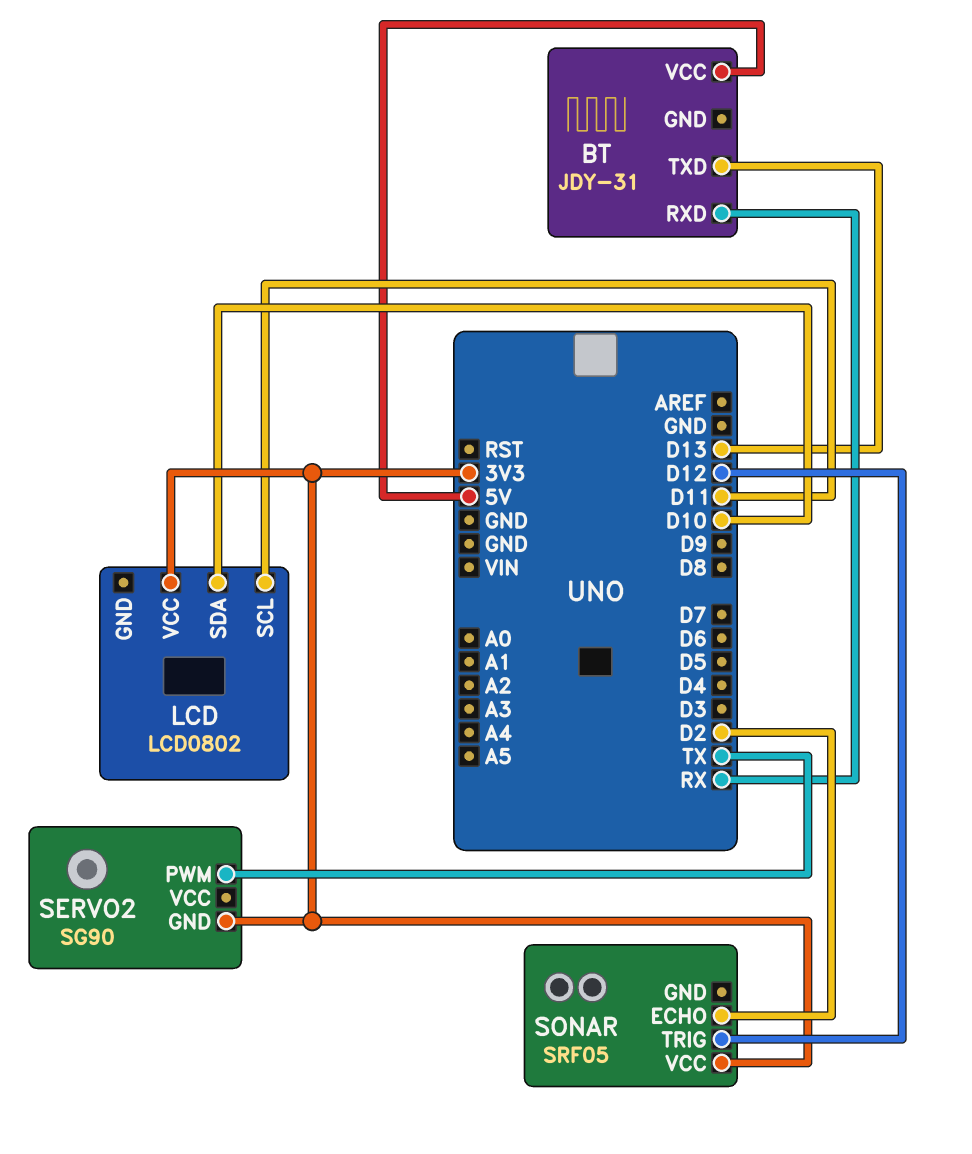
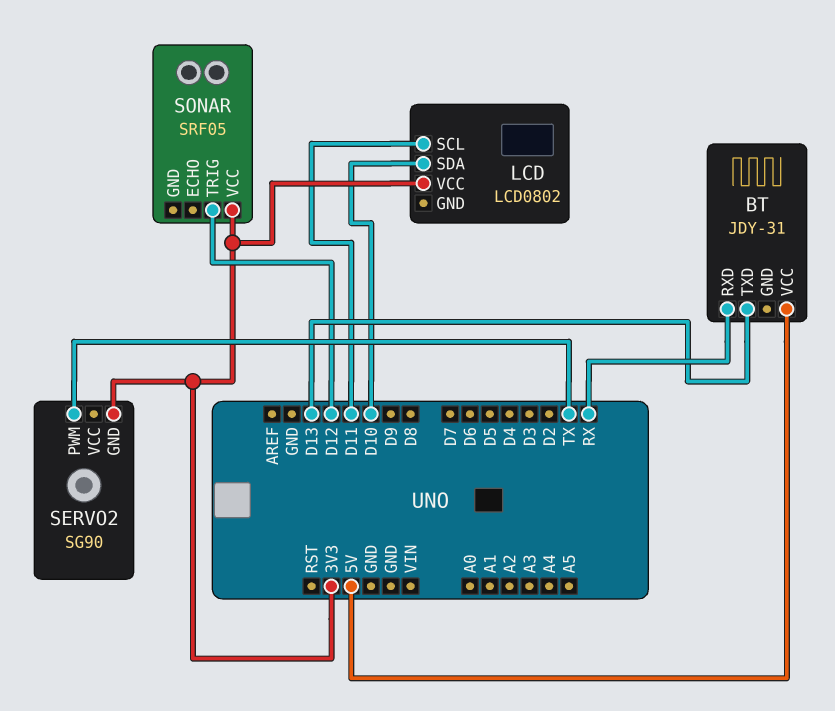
SONAR pin ECHO: D2 -> none

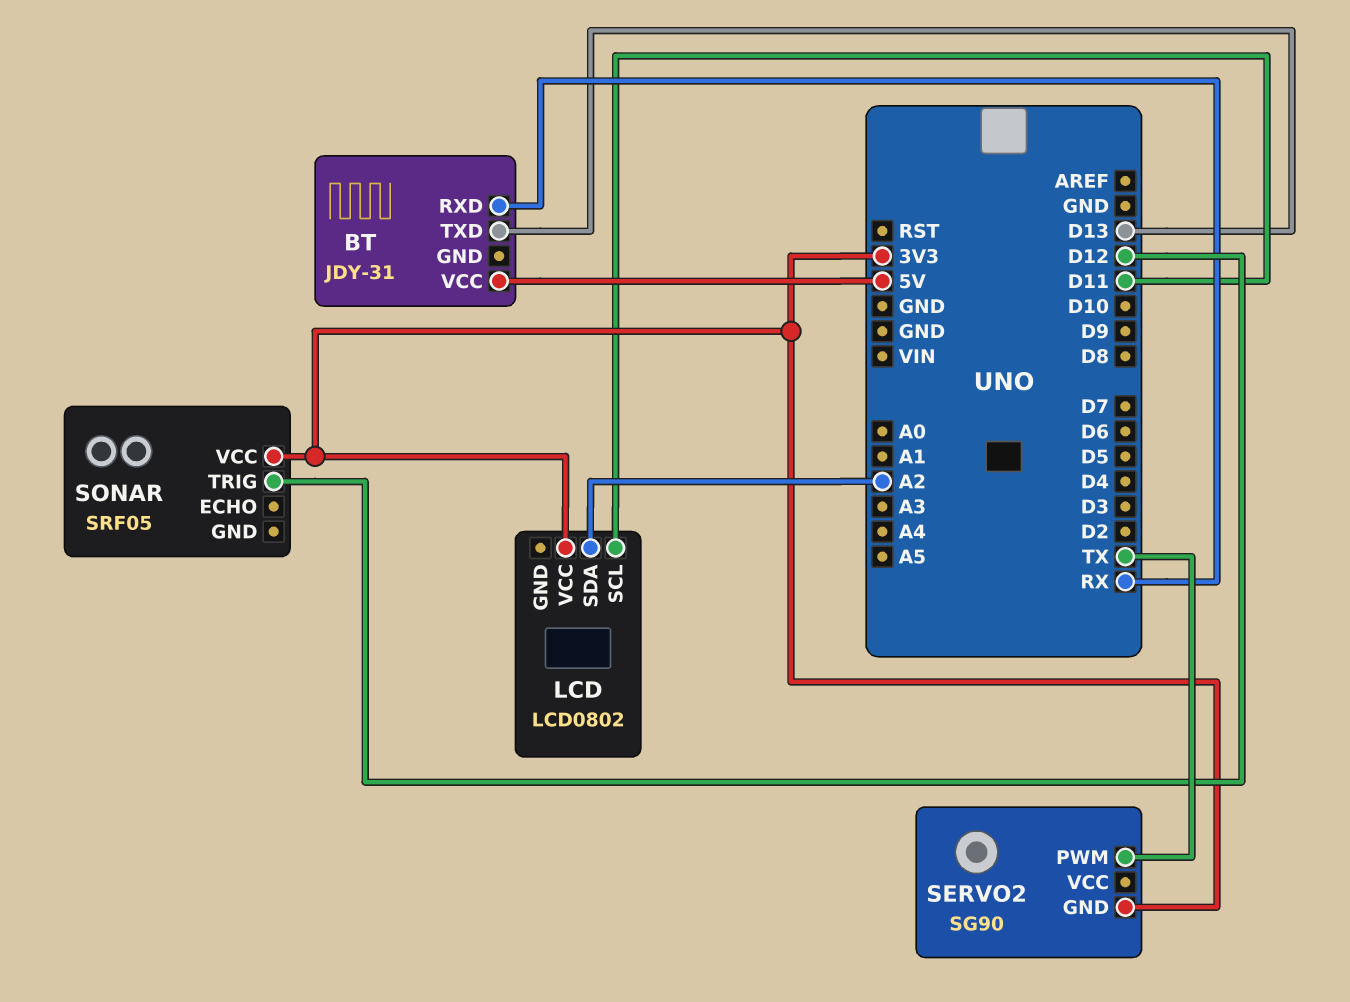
LCD pin SDA: D10 -> A2

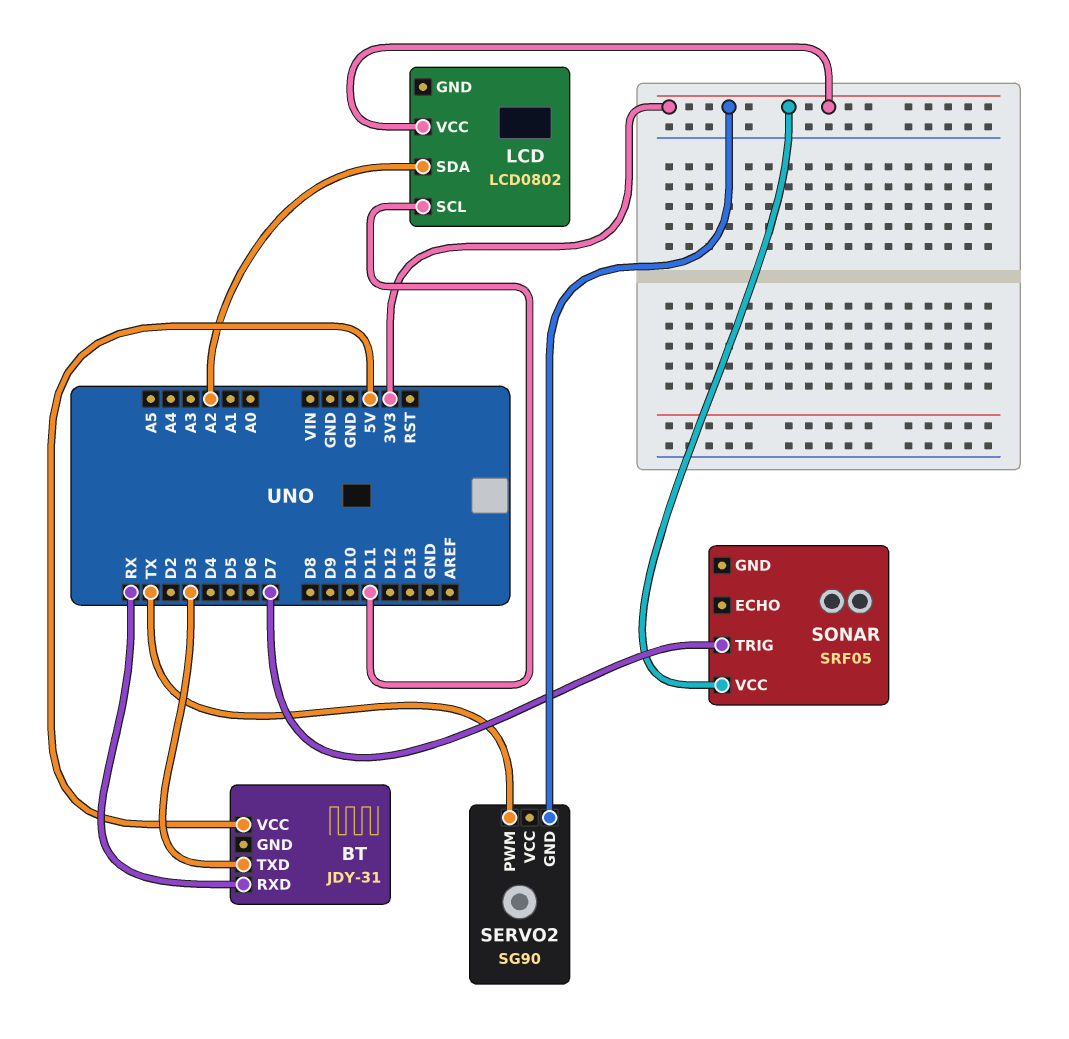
BT pin TXD: D13 -> D3
SONAR pin TRIG: D12 -> D7

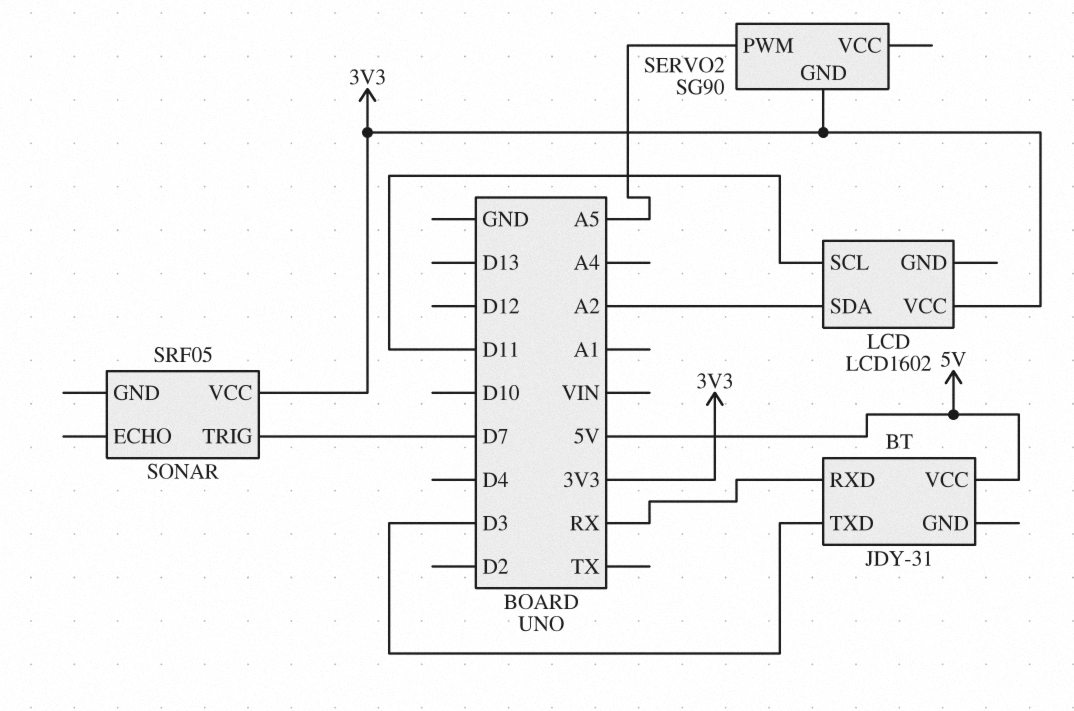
LCD: LCD0802 -> LCD1602
SERVO2 pin PWM: TX -> A5

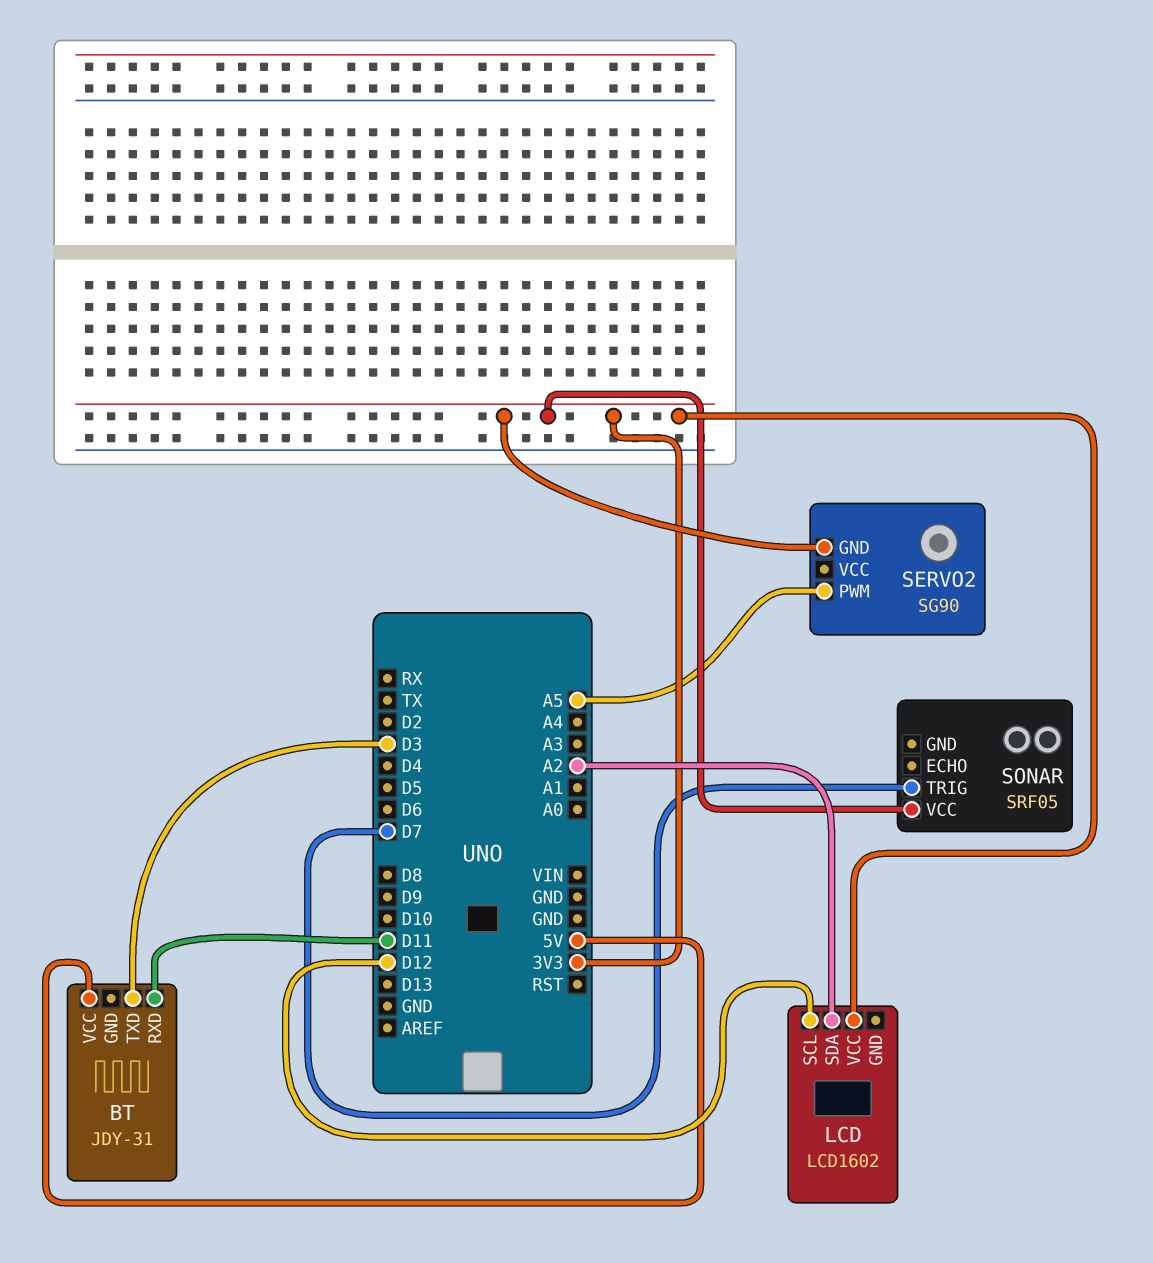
BT pin RXD: RX -> D11
LCD pin SCL: D11 -> D12

